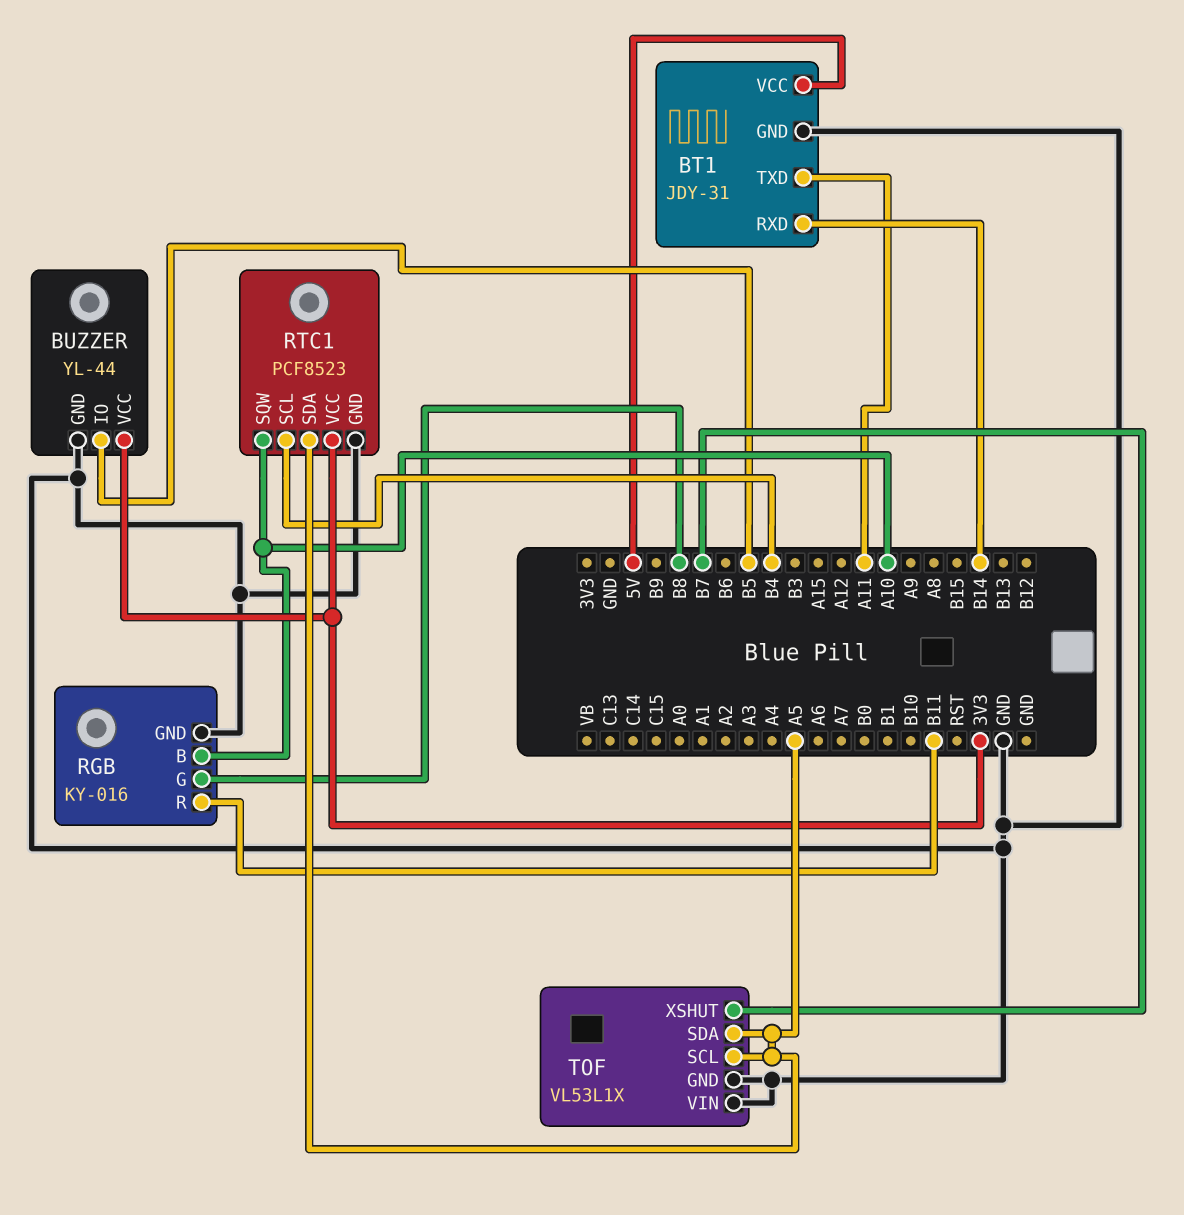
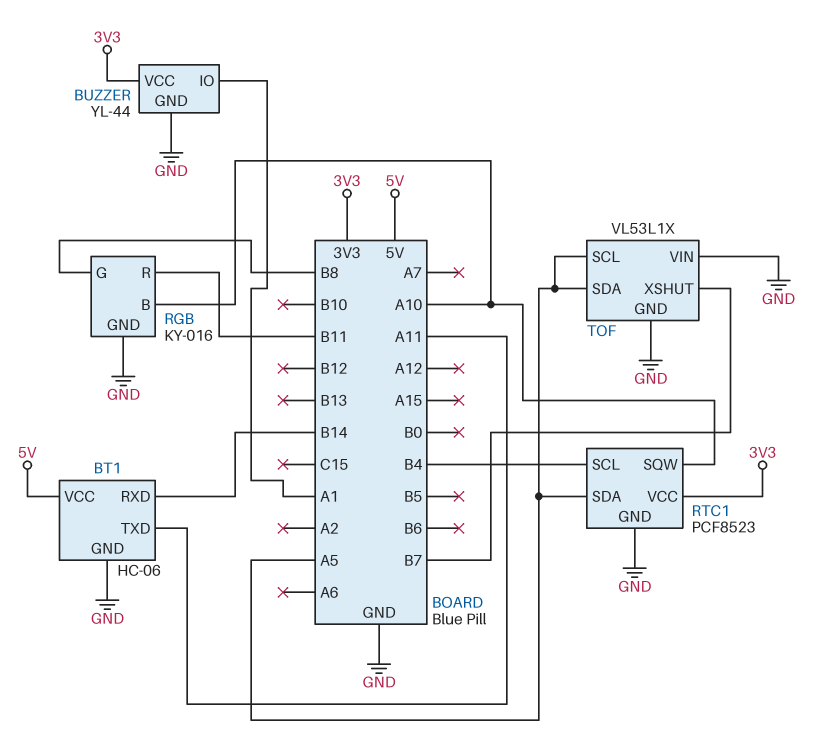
BT1: JDY-31 -> HC-06
BUZZER pin IO: B5 -> A1

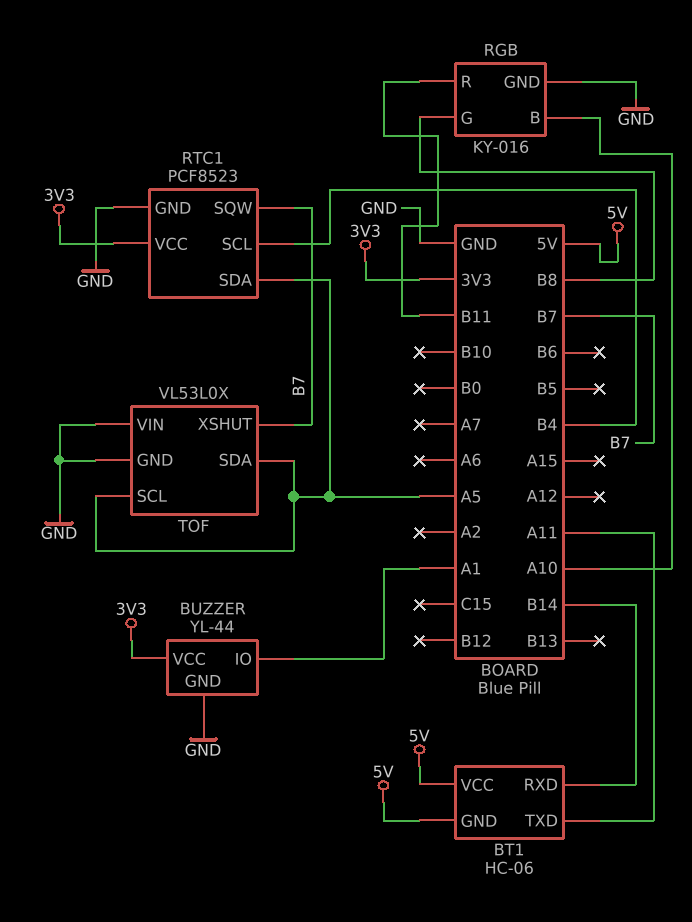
BT1 pin GND: GND -> 5V
RTC1 pin SQW: A10 -> B7
TOF: VL53L1X -> VL53L0X

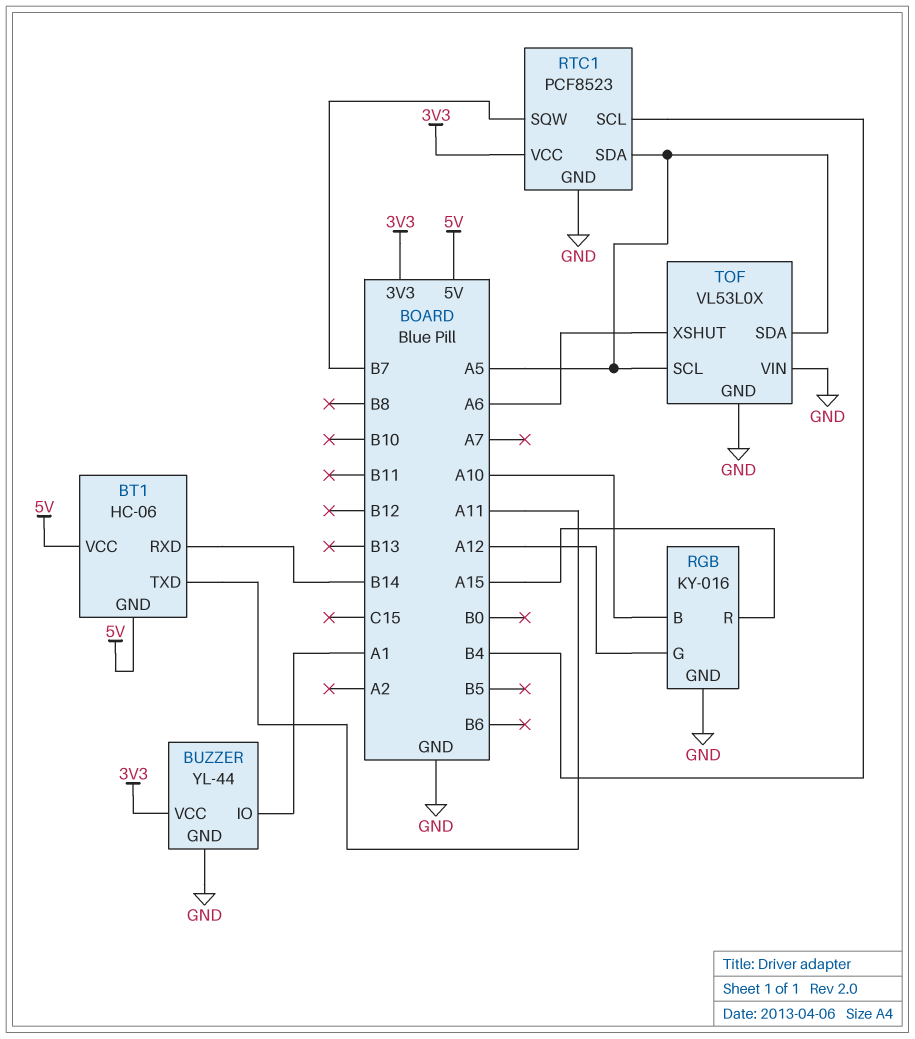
RGB pin G: B8 -> A12
RGB pin R: B11 -> A15
TOF pin XSHUT: B7 -> A6

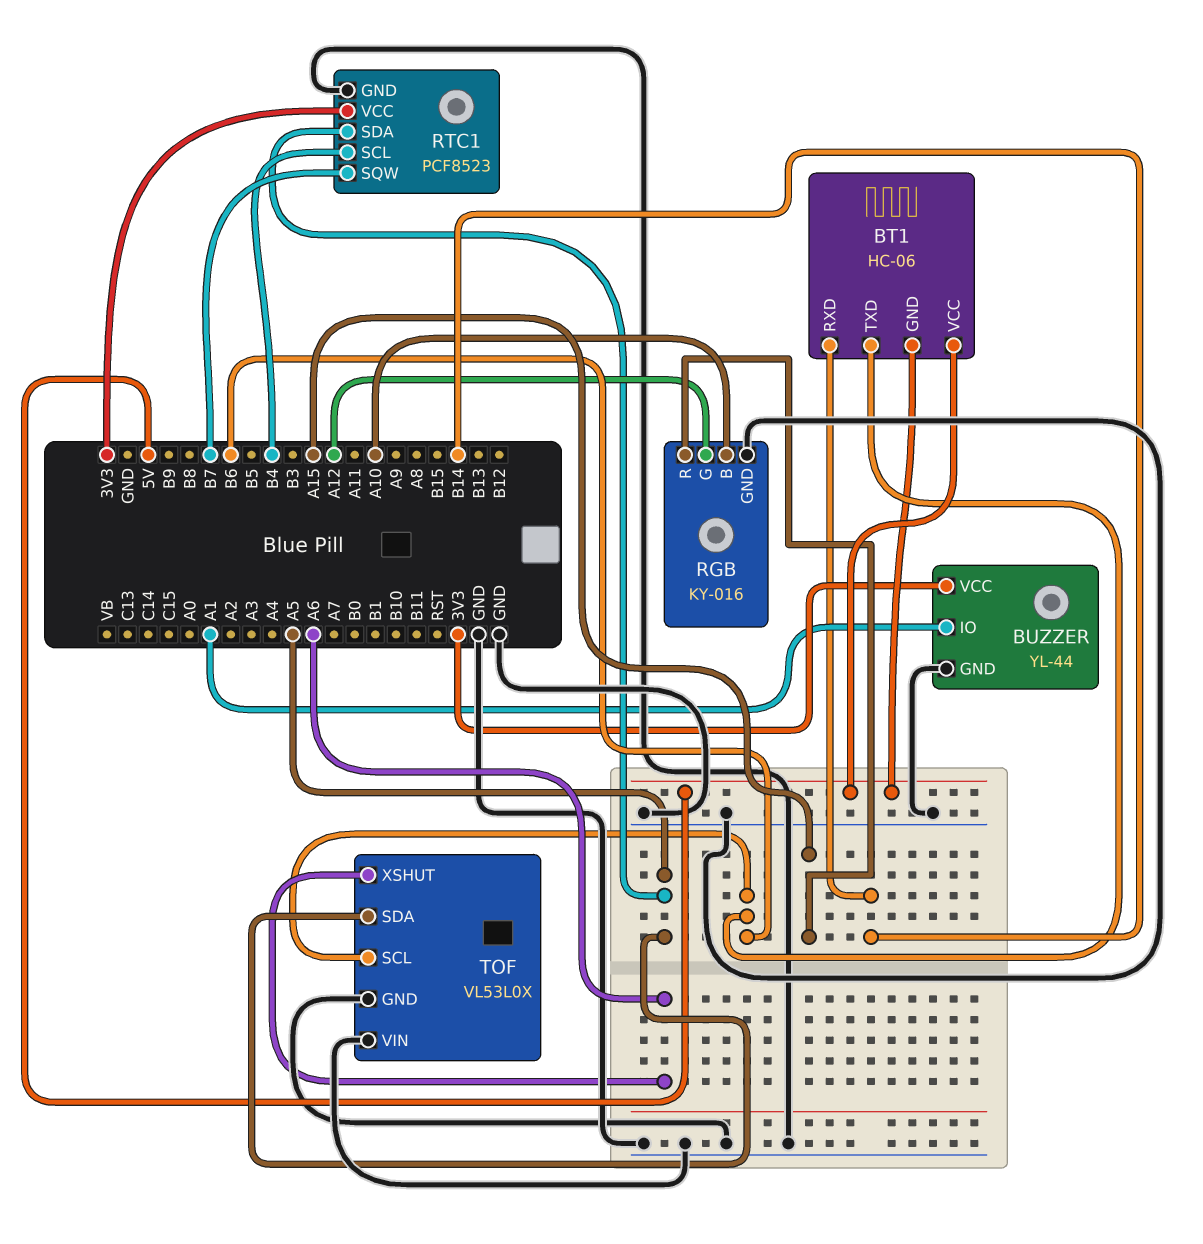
BT1 pin TXD: A11 -> B6
TOF pin SCL: A5 -> B6

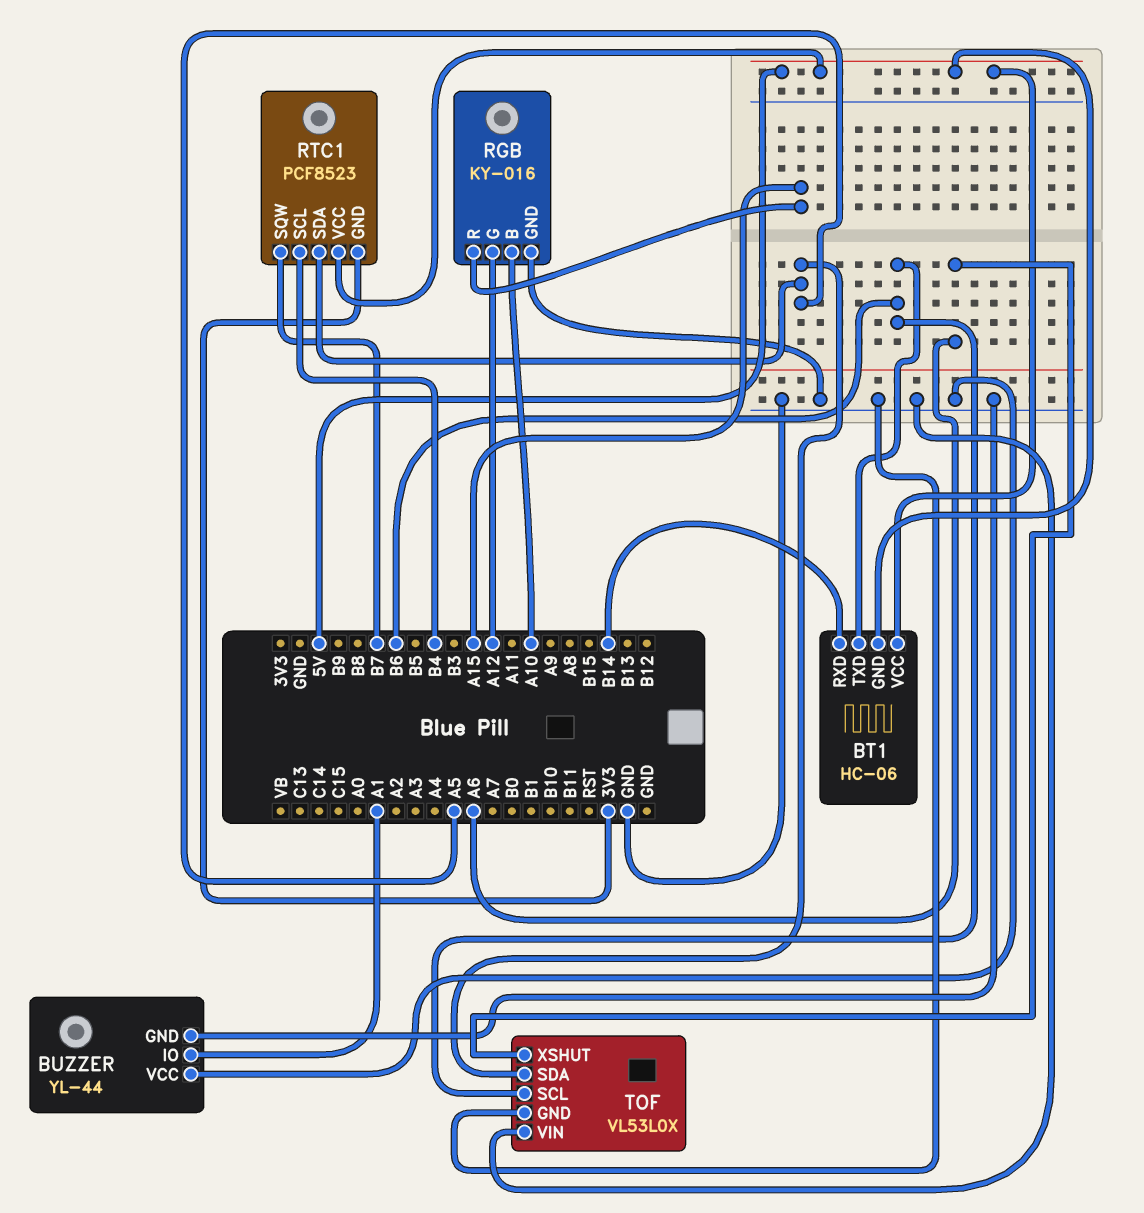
BUZZER pin VCC: 3V3 -> GND
RTC1 pin GND: GND -> 3V3
RTC1 pin VCC: 3V3 -> 5V

